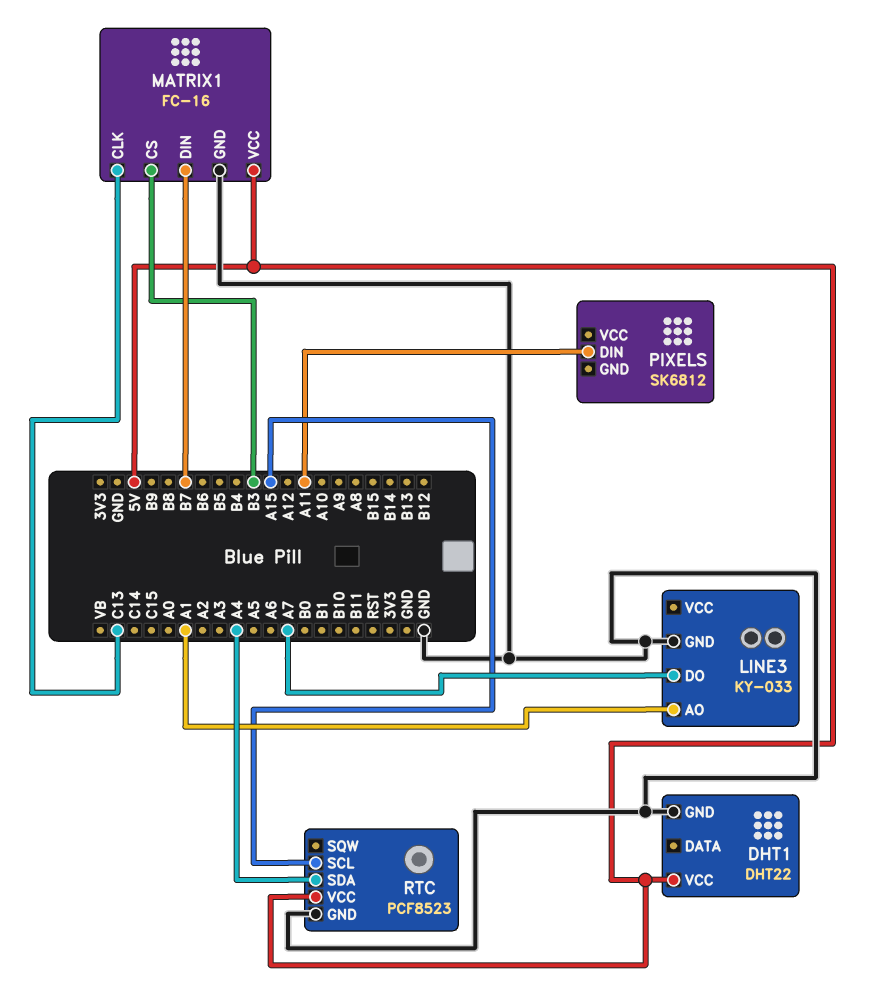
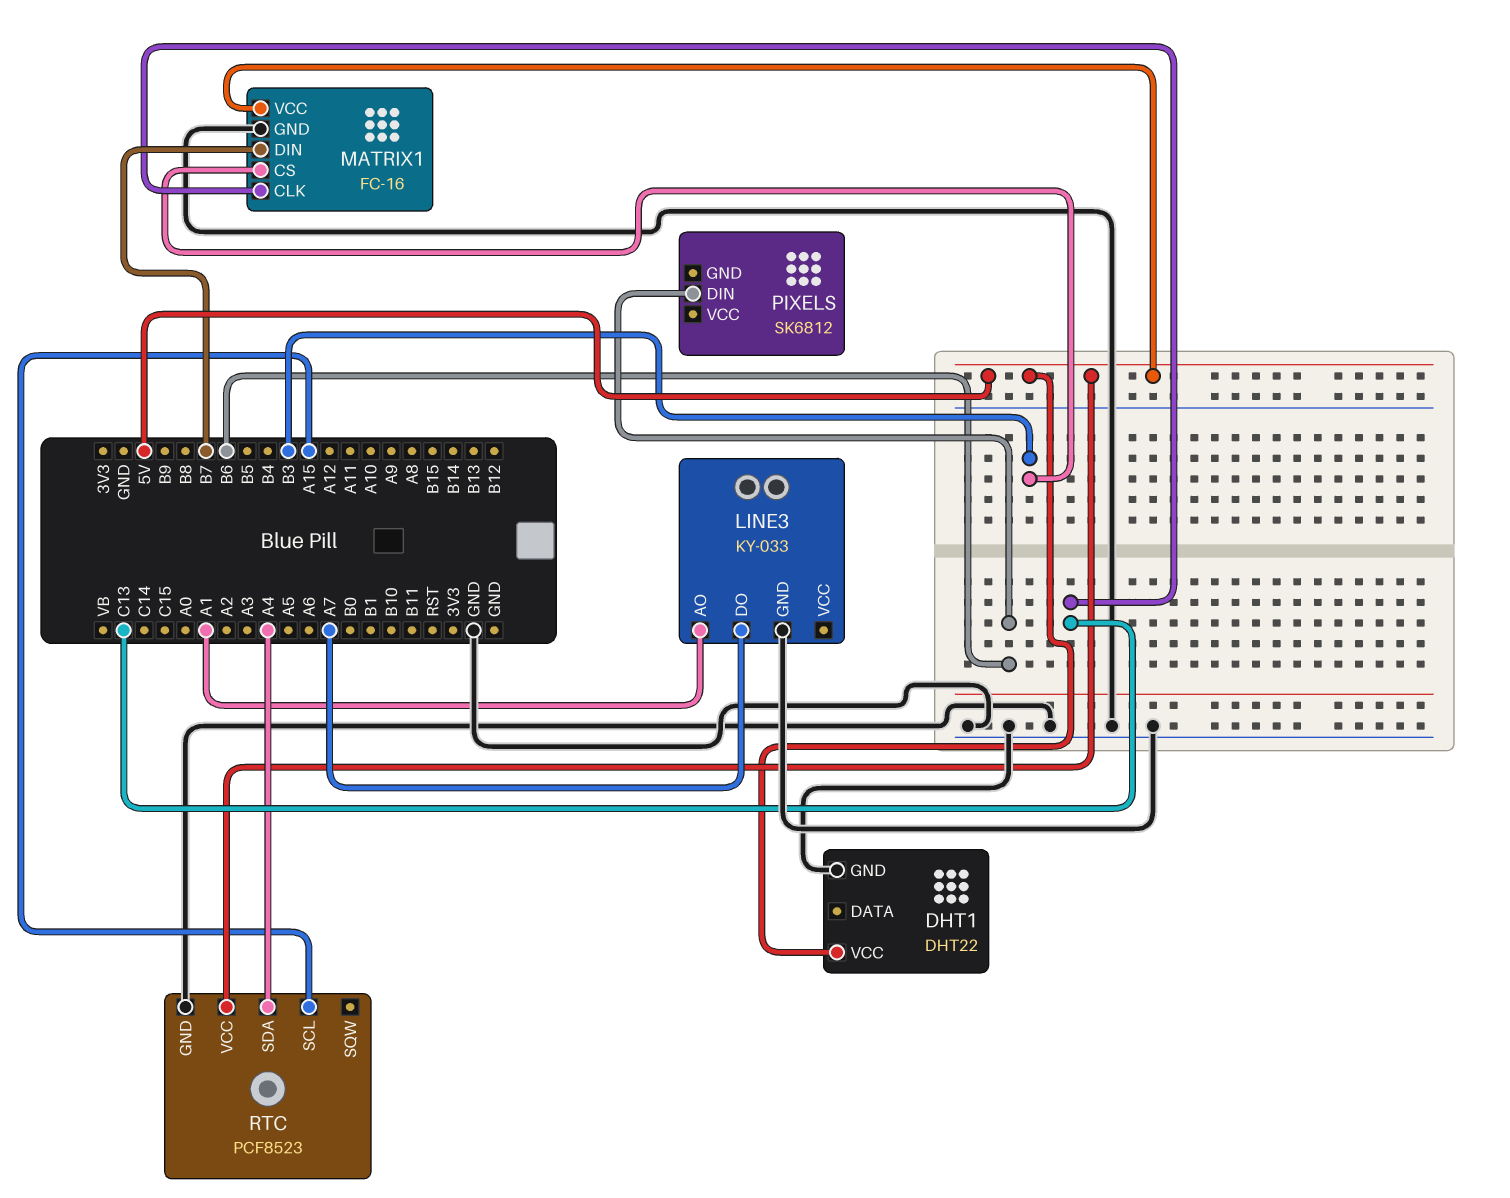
PIXELS pin DIN: A11 -> B6

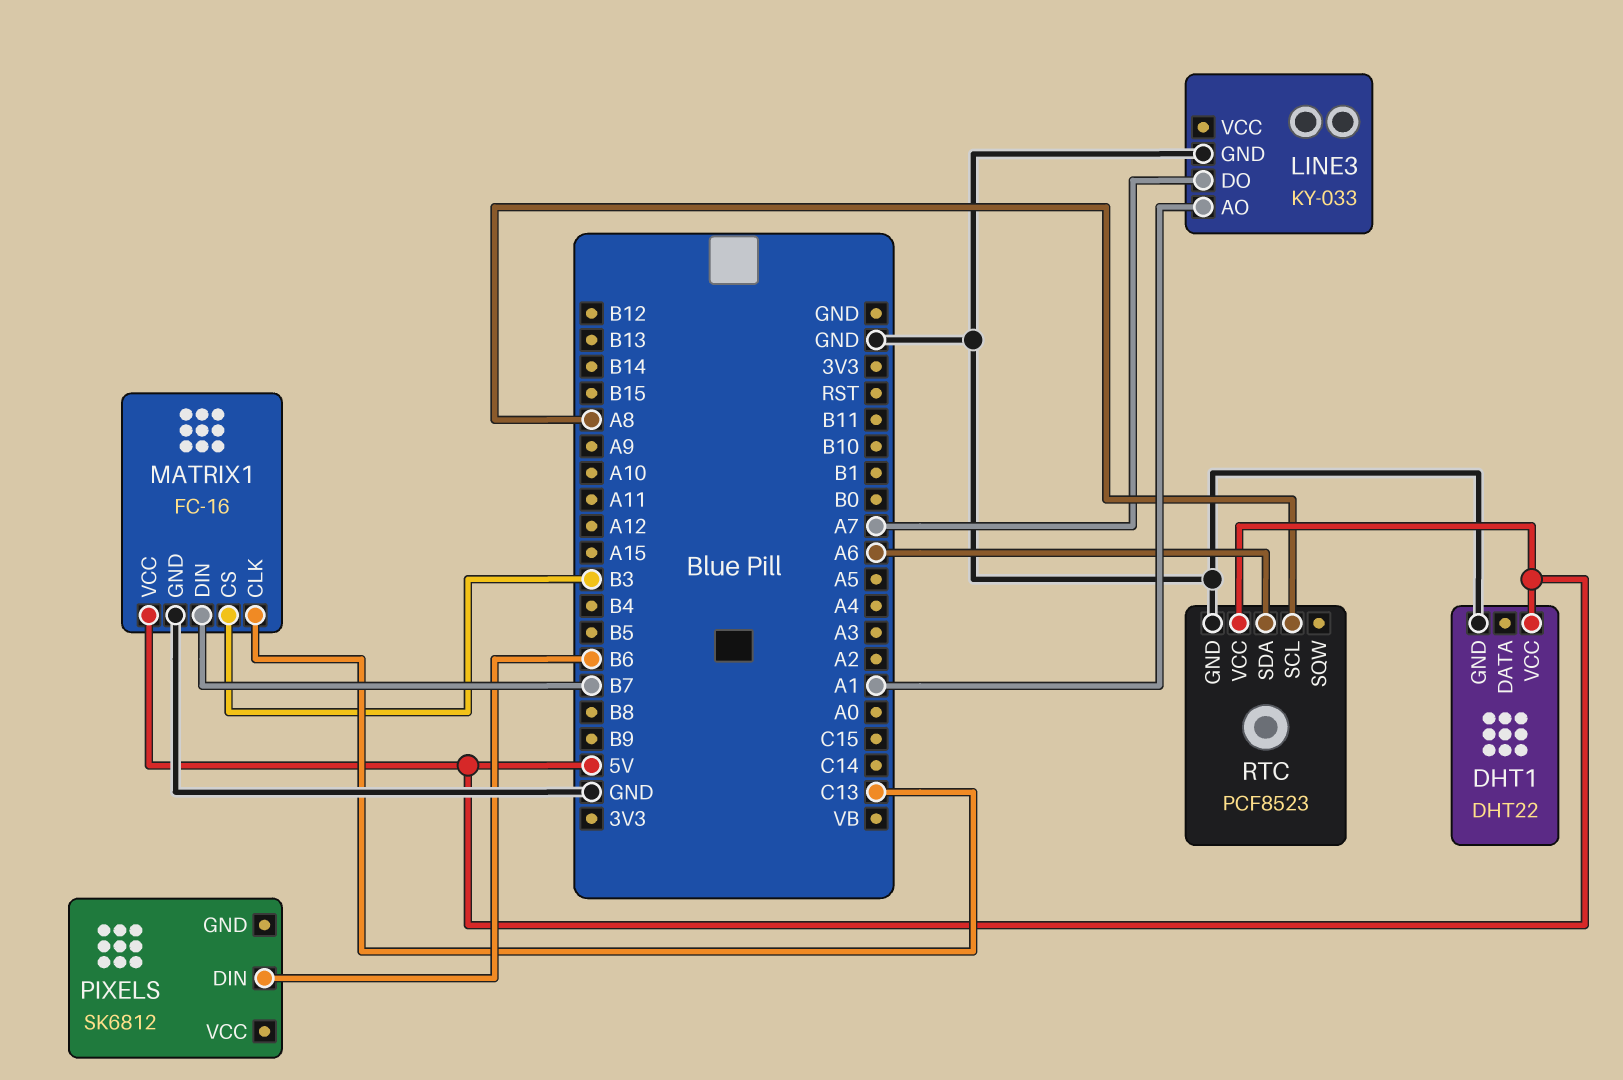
RTC pin SCL: A15 -> A8
RTC pin SDA: A4 -> A6

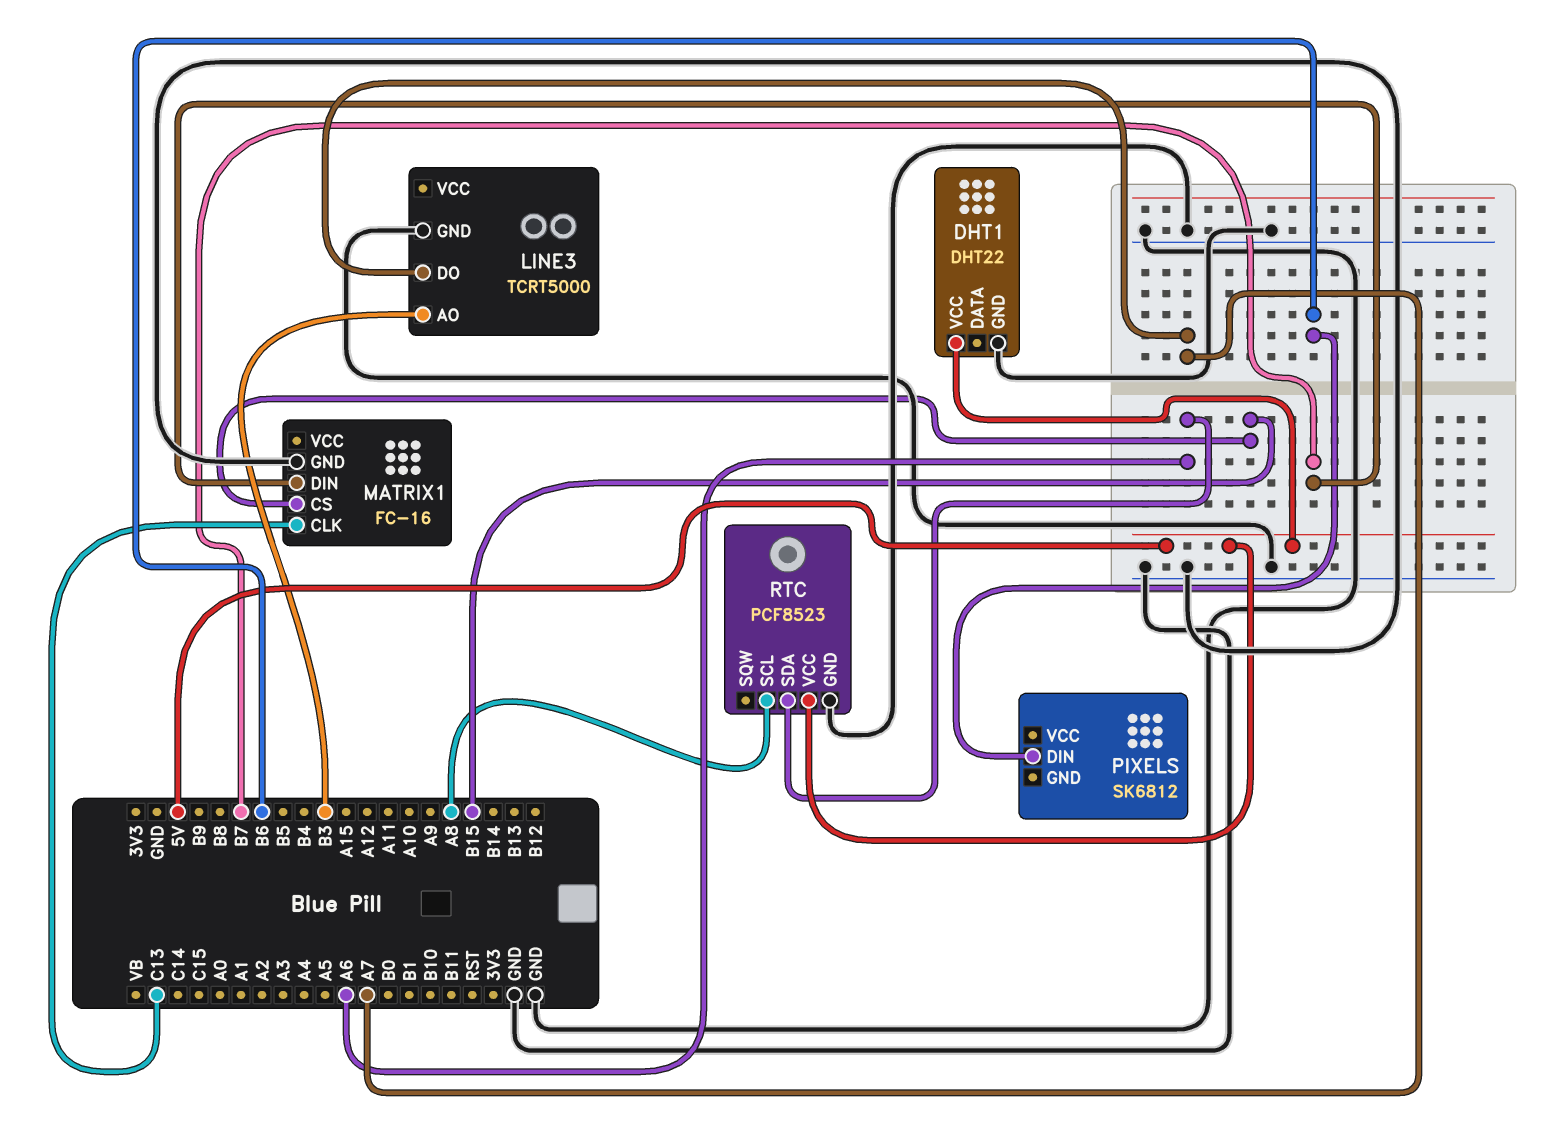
LINE3: KY-033 -> TCRT5000
LINE3 pin AO: A1 -> B3
MATRIX1 pin CS: B3 -> B15
MATRIX1 pin VCC: 5V -> none

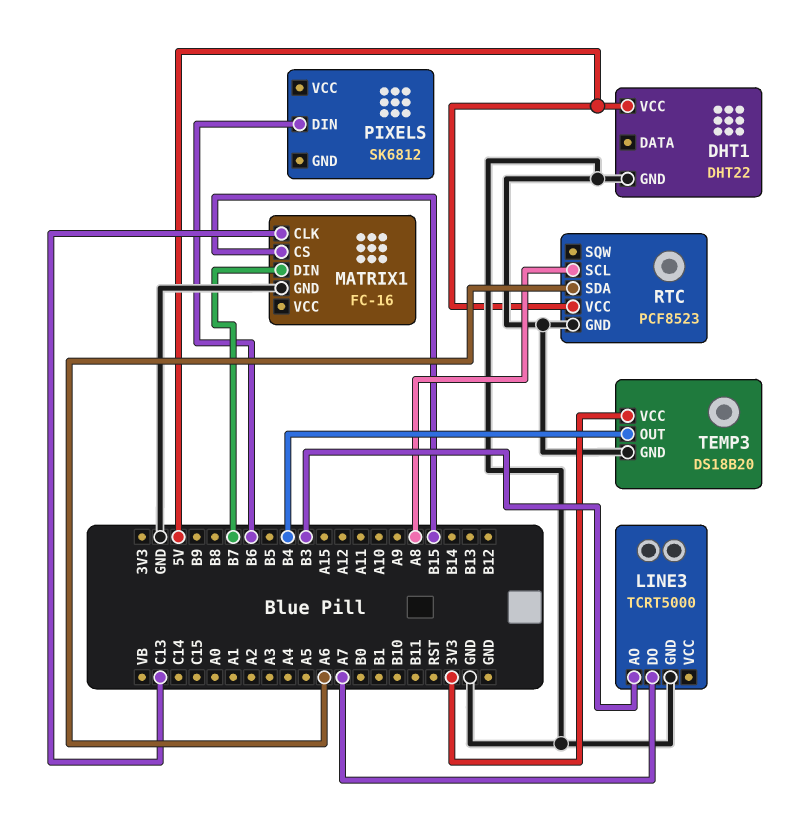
TEMP3: none -> DS18B20
TEMP3 pin GND: none -> GND
TEMP3 pin OUT: none -> B4
TEMP3 pin VCC: none -> 3V3

